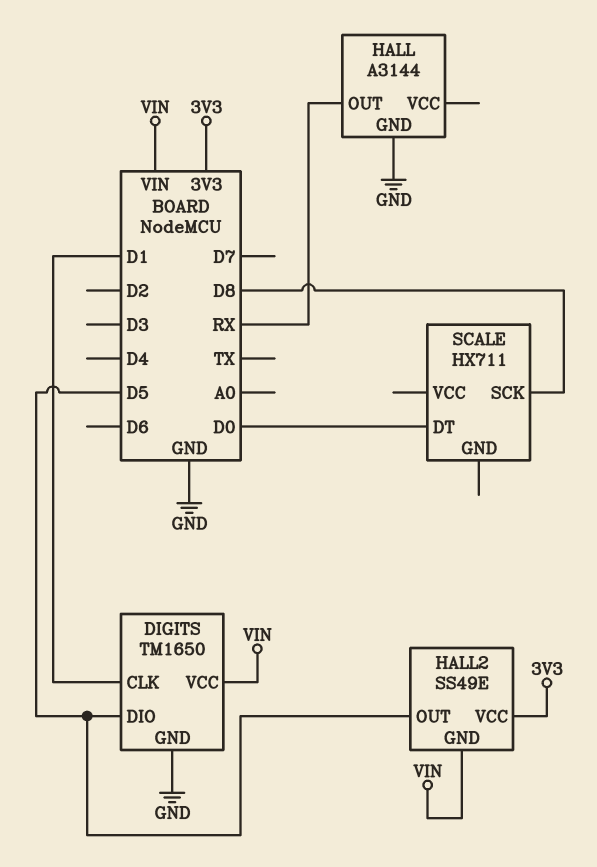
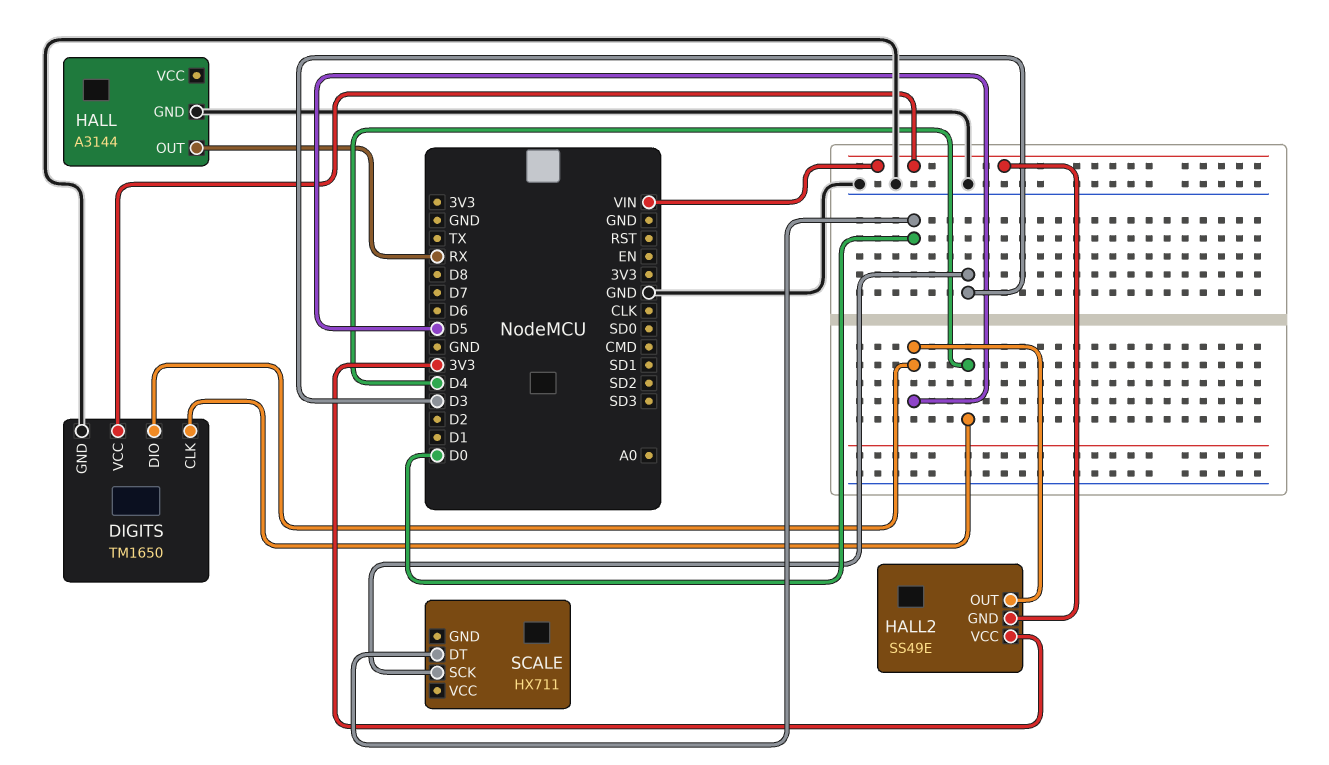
DIGITS pin CLK: D1 -> D4
SCALE pin SCK: D8 -> D3

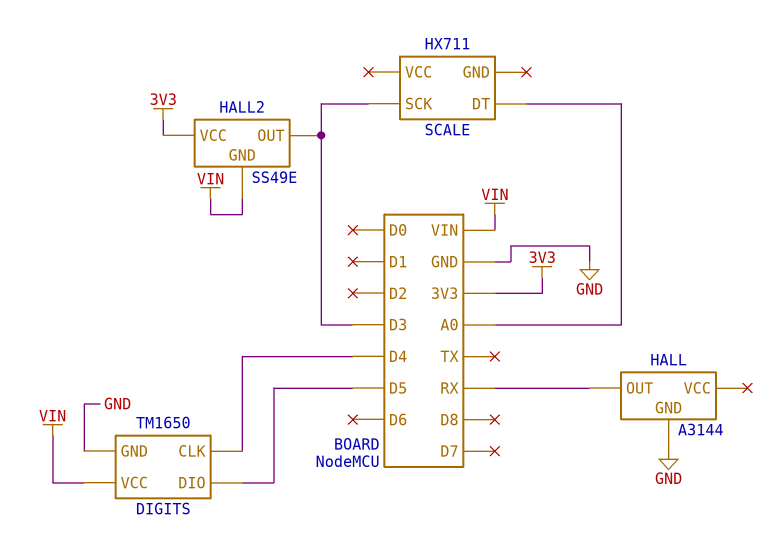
HALL2 pin OUT: D5 -> D3
SCALE pin DT: D0 -> A0

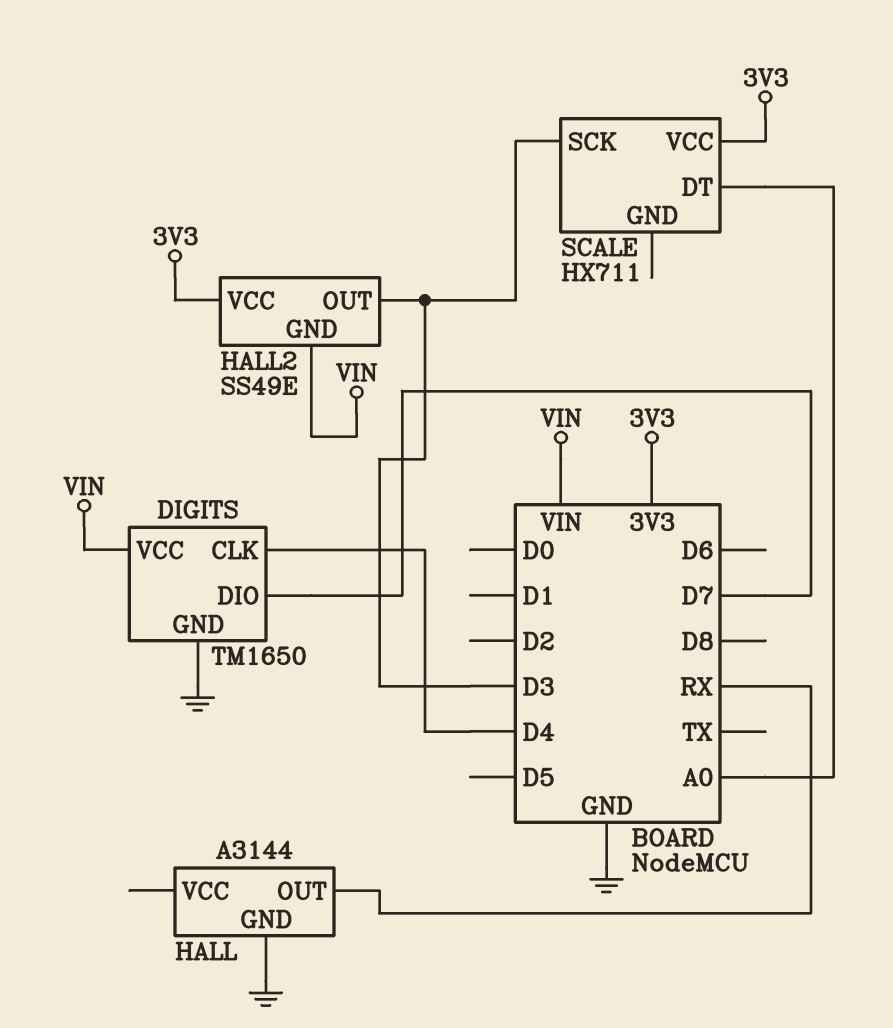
DIGITS pin DIO: D5 -> D7
SCALE pin VCC: none -> 3V3

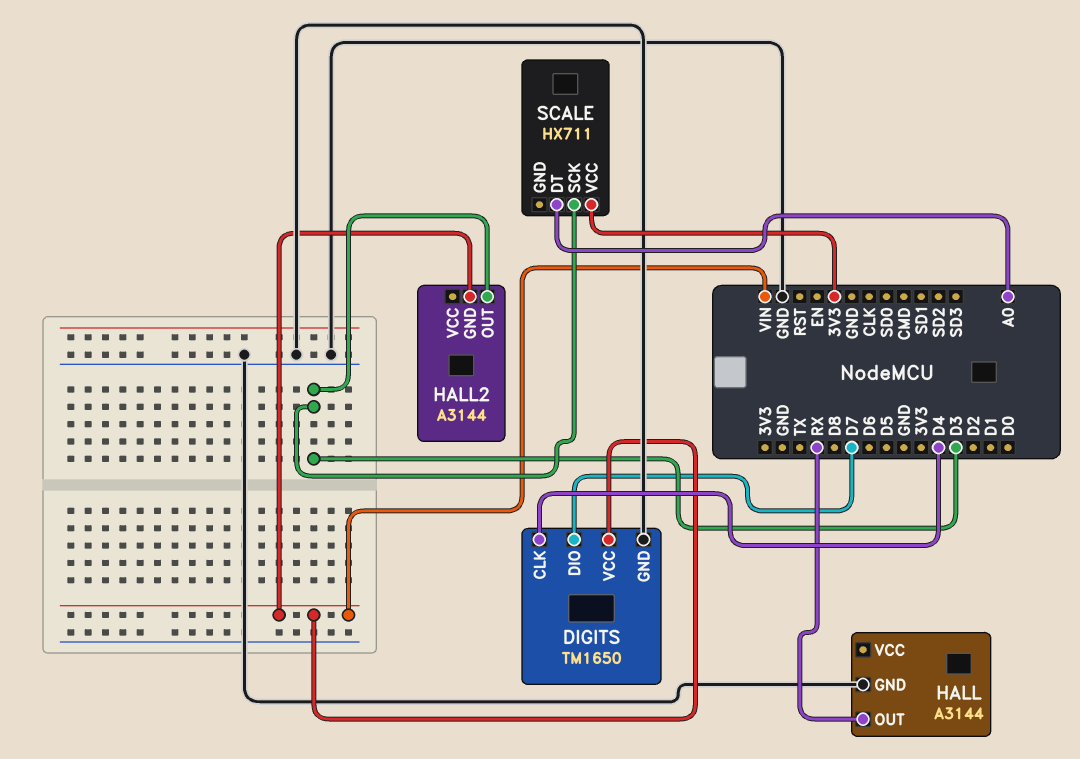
HALL2: SS49E -> A3144
HALL2 pin VCC: 3V3 -> none

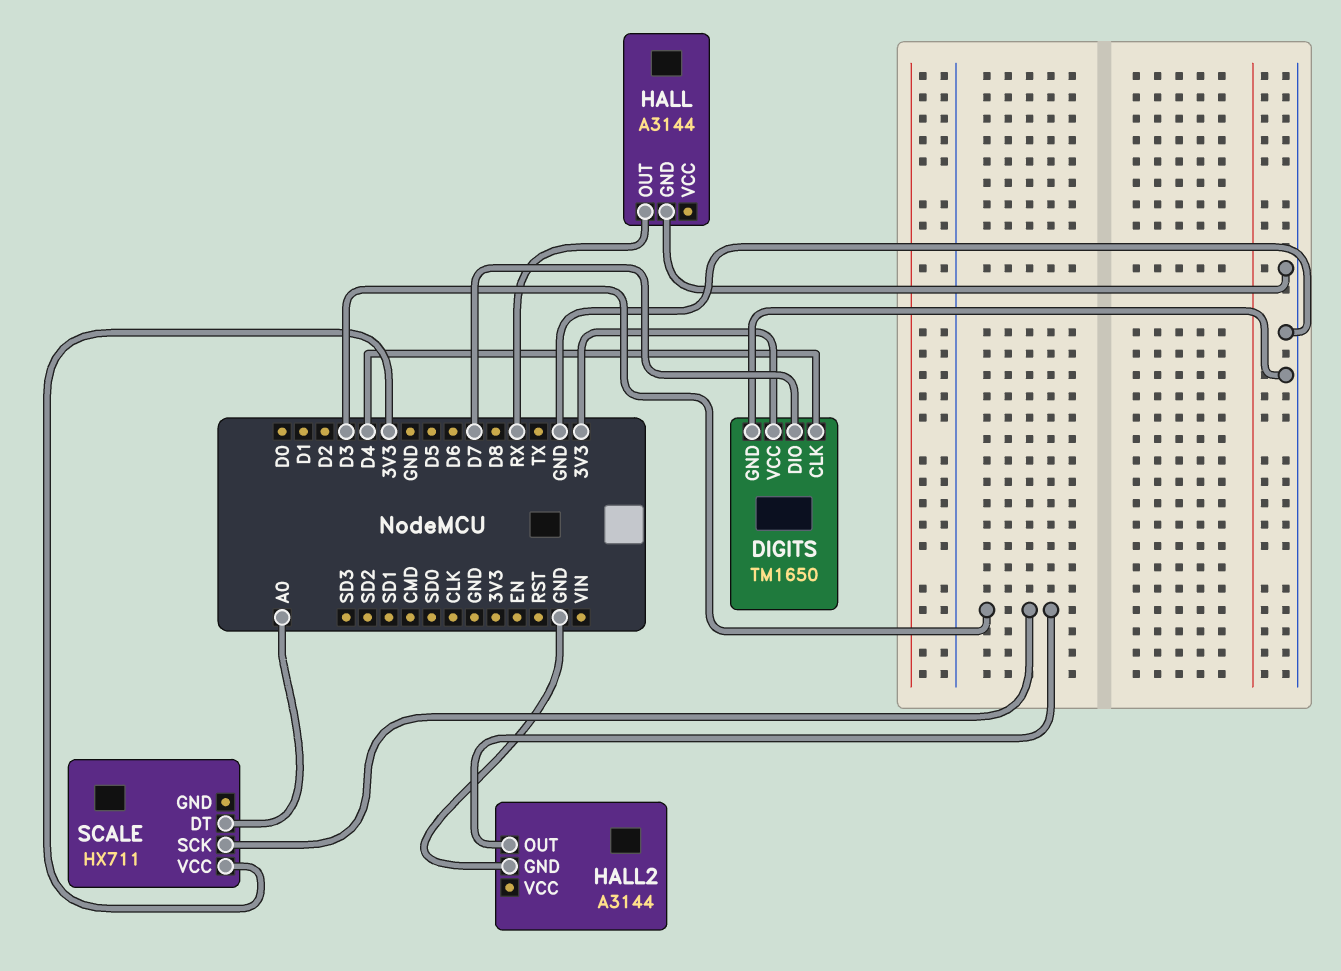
DIGITS pin VCC: VIN -> 3V3
HALL2 pin GND: VIN -> GND

